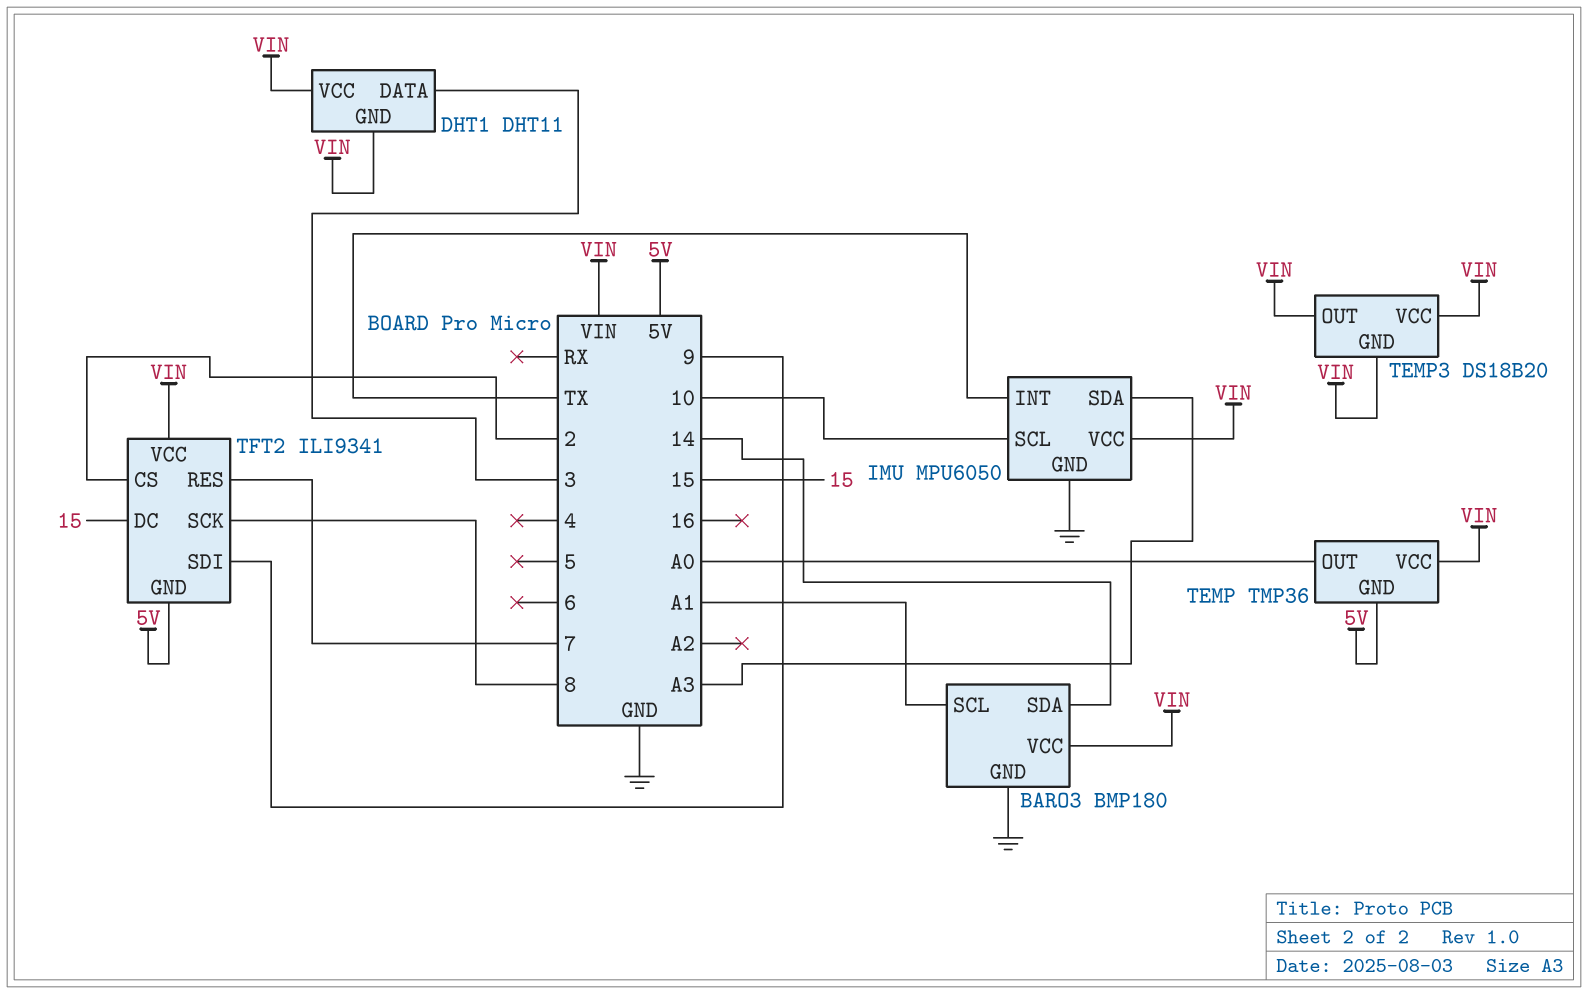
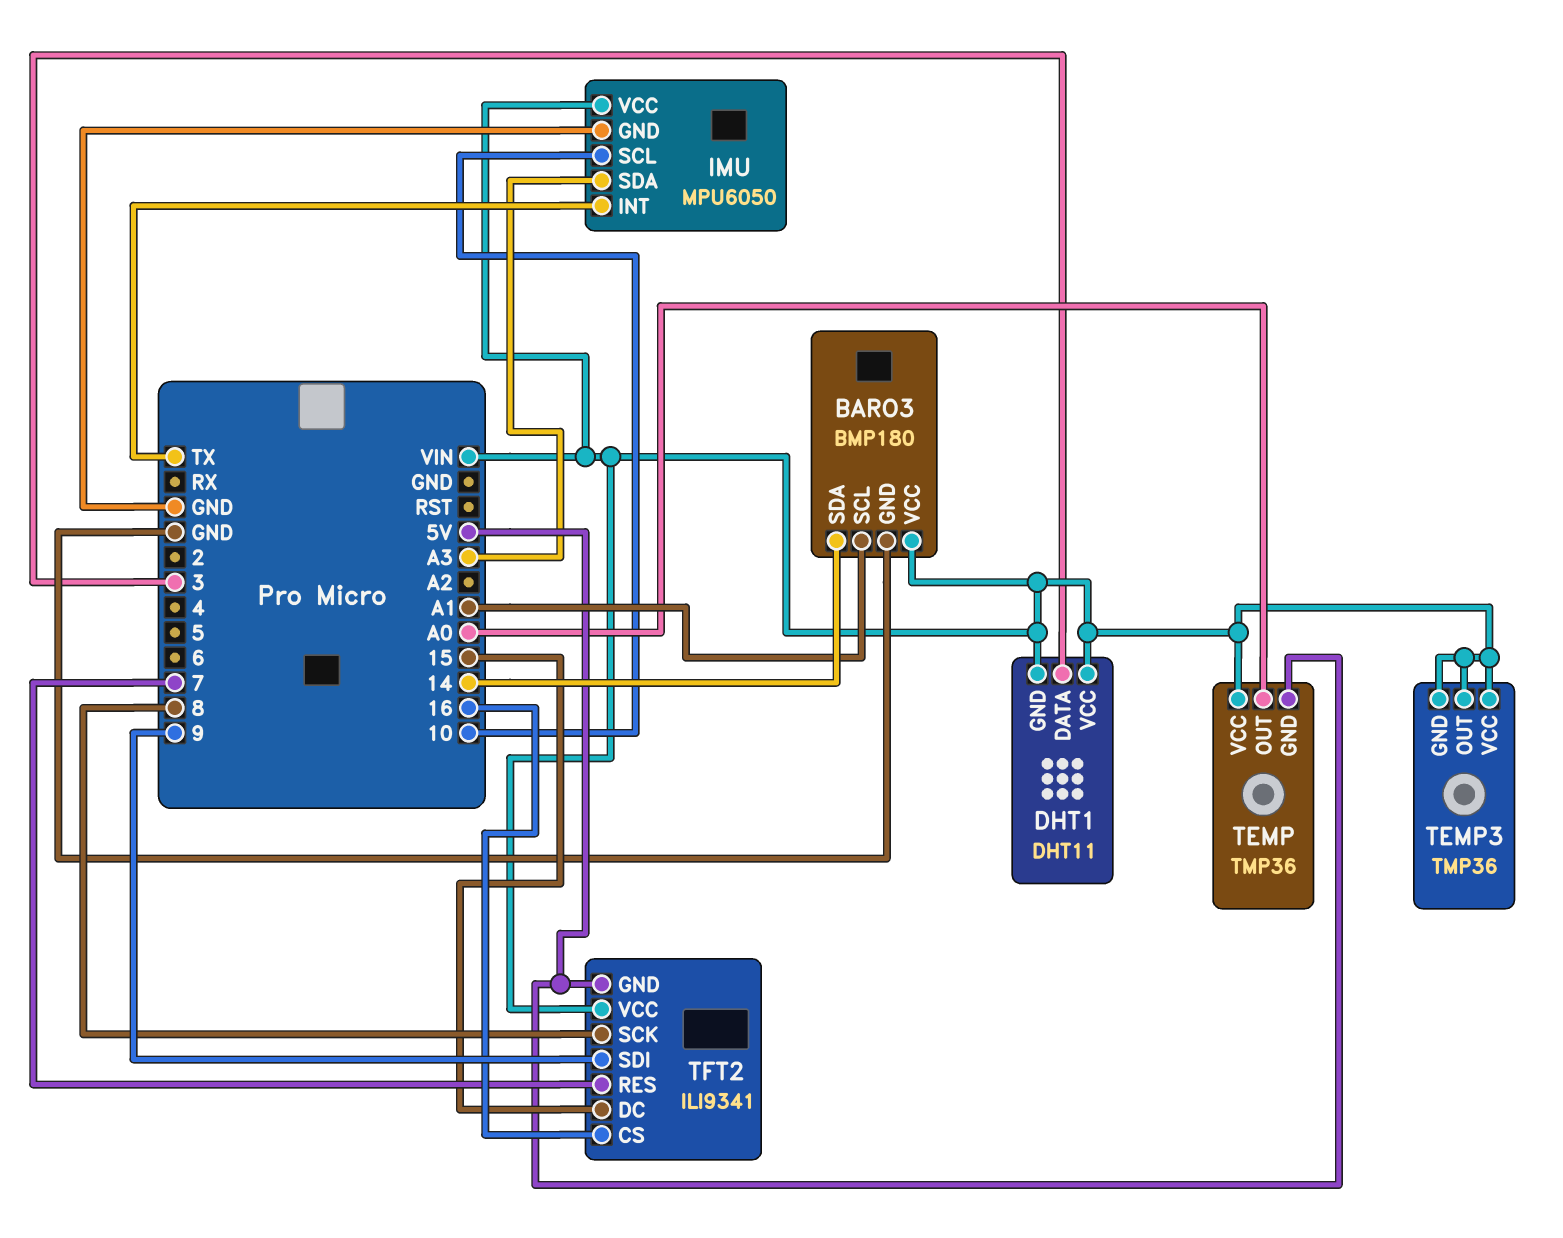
TEMP3: DS18B20 -> TMP36
TFT2 pin CS: 2 -> 16

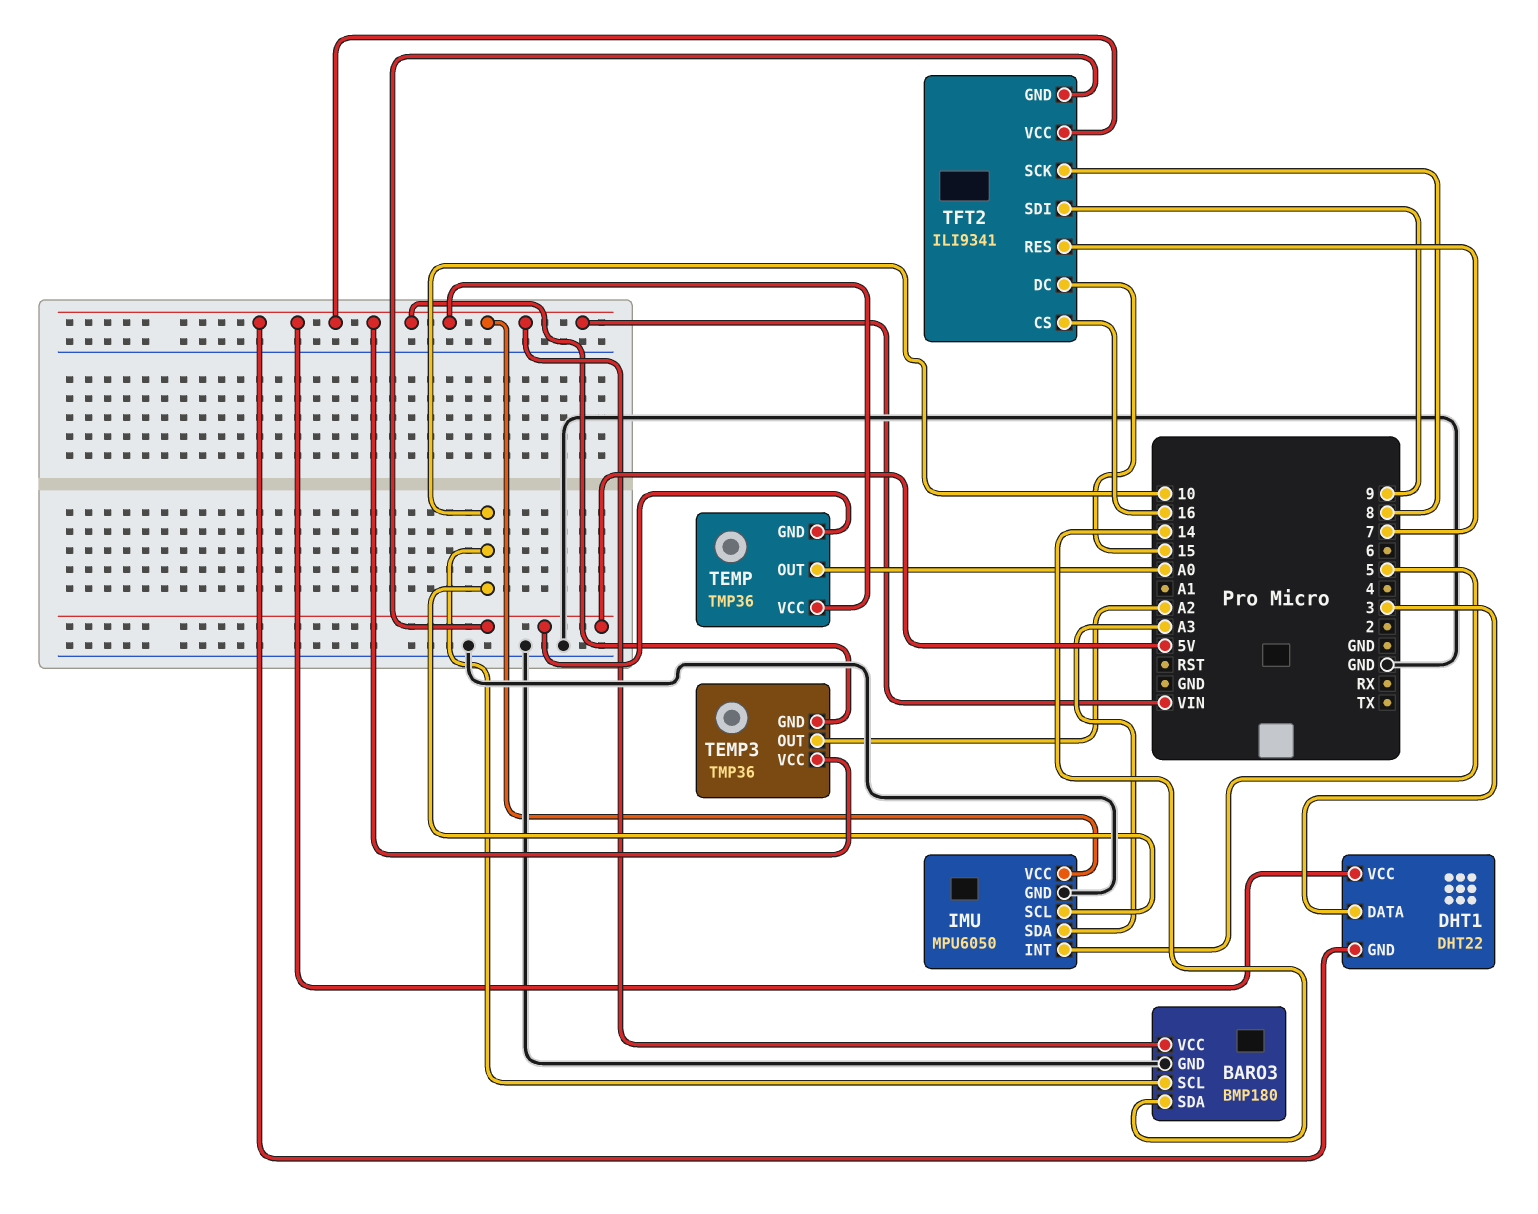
BARO3 pin SCL: A1 -> 10
DHT1: DHT11 -> DHT22
IMU pin INT: TX -> 5
TEMP3 pin OUT: VIN -> A2

